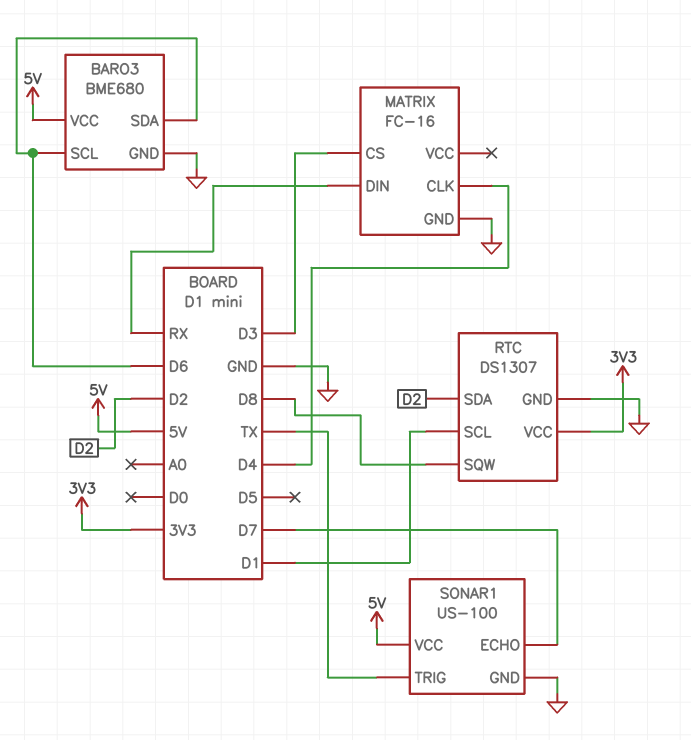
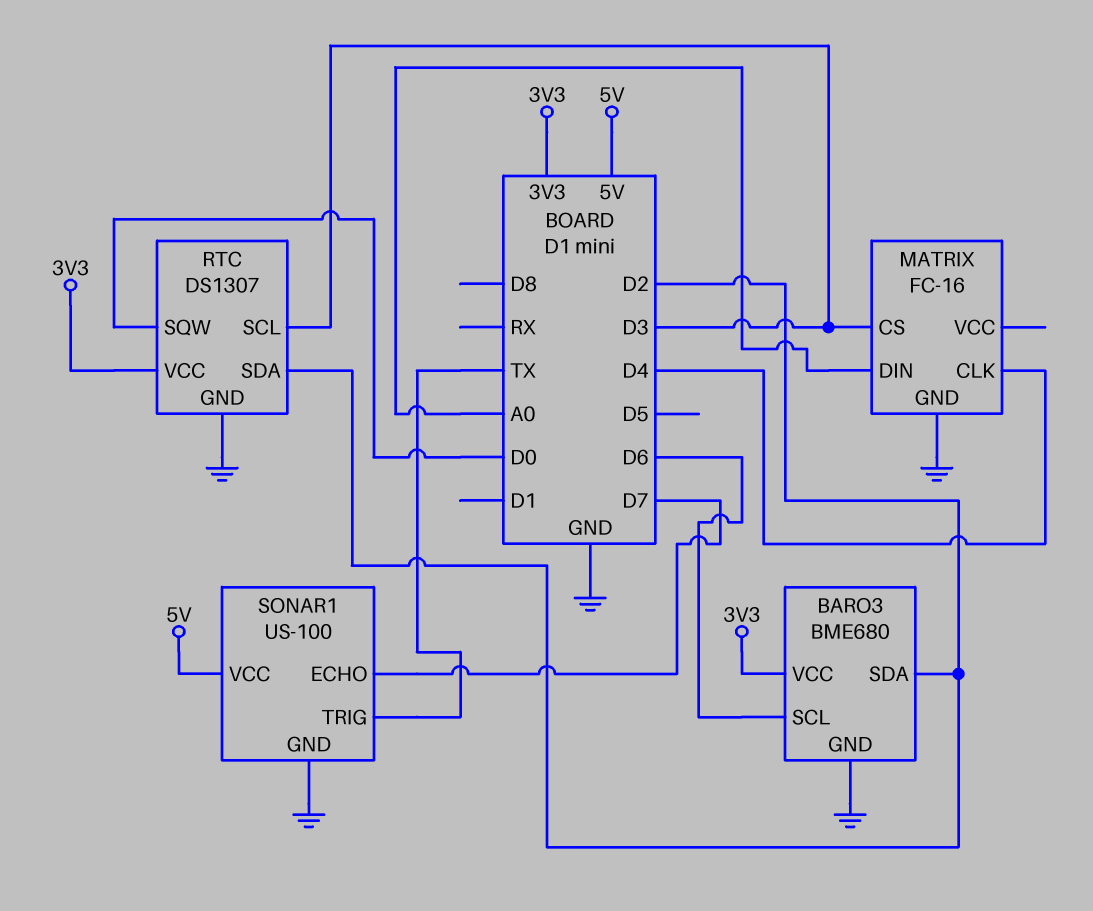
BARO3 pin SDA: D6 -> D2
BARO3 pin VCC: 5V -> 3V3
MATRIX pin DIN: RX -> A0
RTC pin SCL: D1 -> D3
RTC pin SQW: D8 -> D0

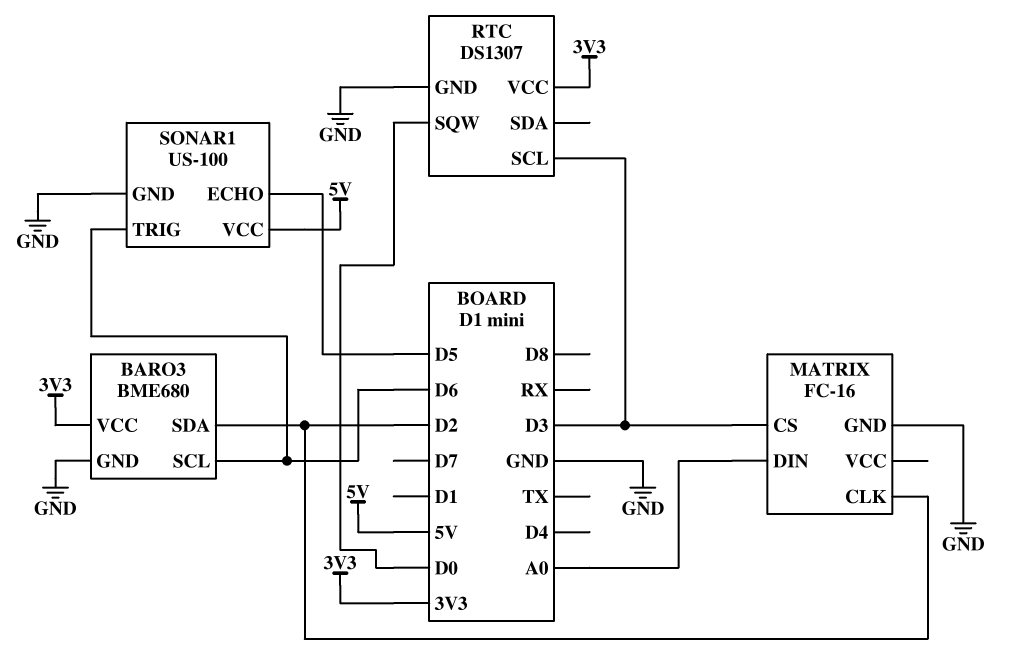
MATRIX pin CLK: D4 -> D2
RTC pin SDA: D2 -> none
SONAR1 pin ECHO: D7 -> D5
SONAR1 pin TRIG: TX -> D6

